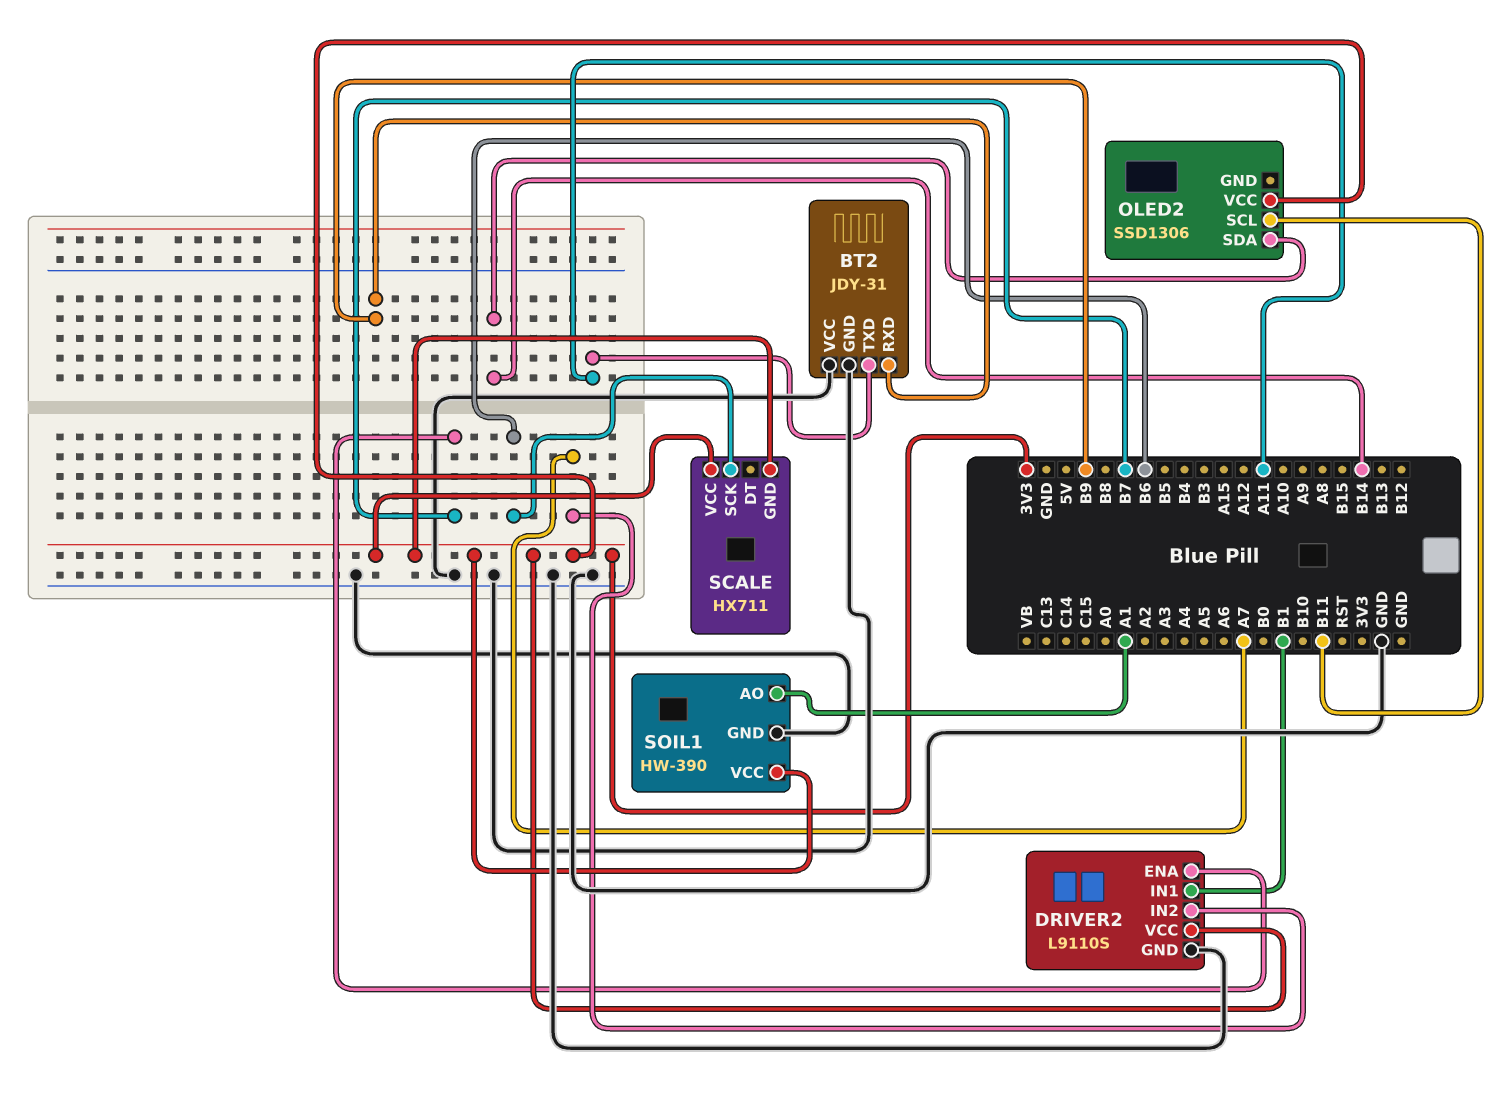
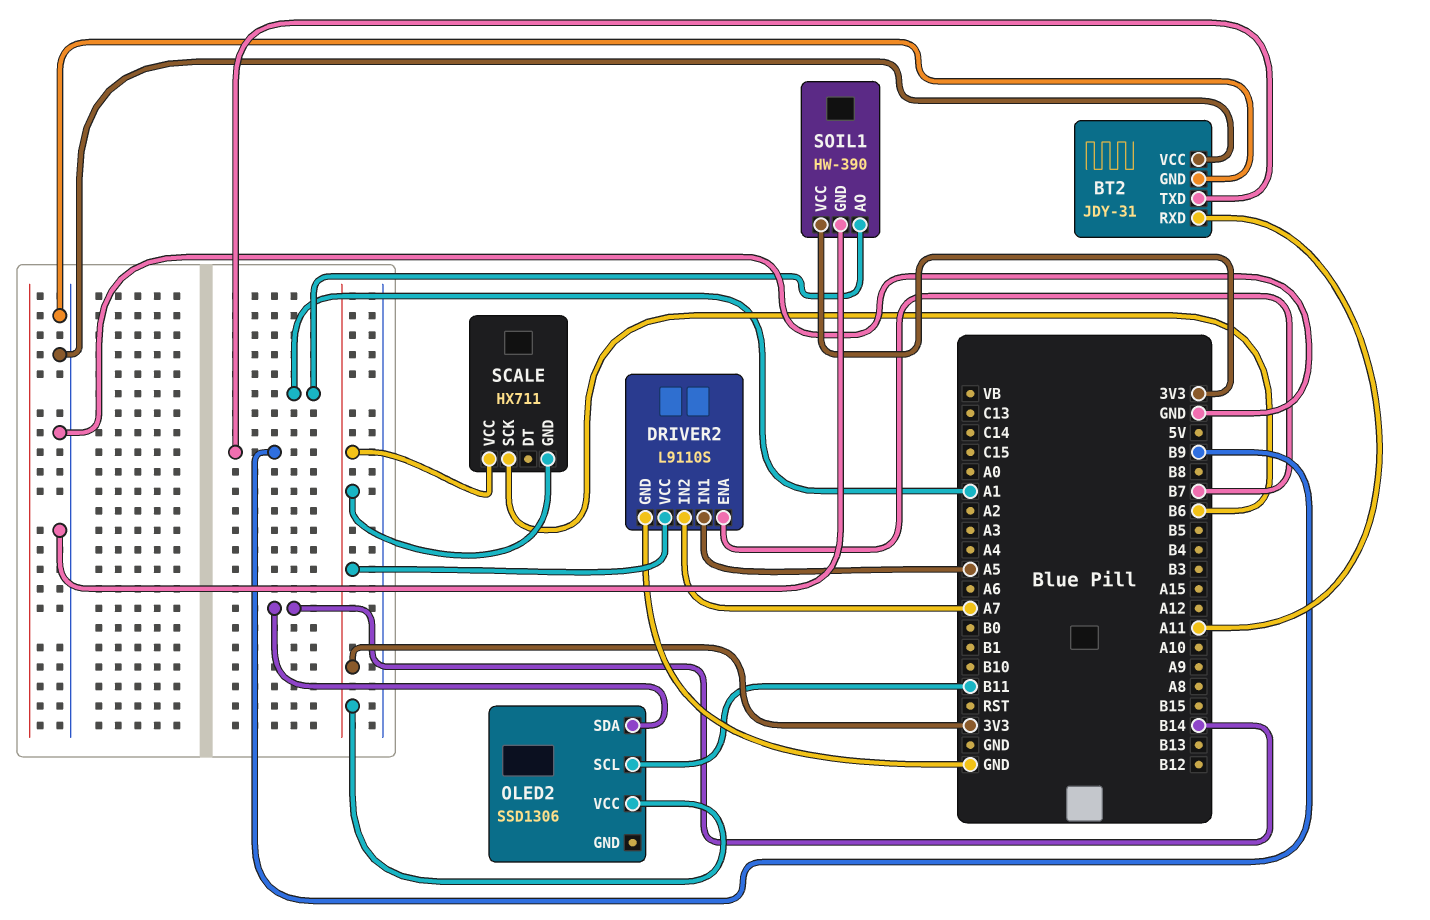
BT2 pin RXD: B9 -> A11
BT2 pin TXD: A11 -> B9
DRIVER2 pin IN1: B1 -> A5

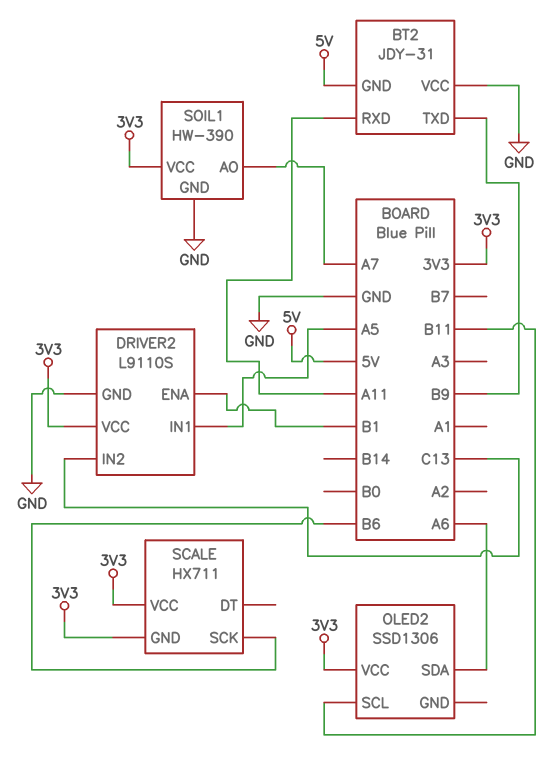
BT2 pin GND: GND -> 5V
DRIVER2 pin ENA: B7 -> B1
DRIVER2 pin IN2: A7 -> C13
OLED2 pin SDA: B14 -> A6
SOIL1 pin AO: A1 -> A7

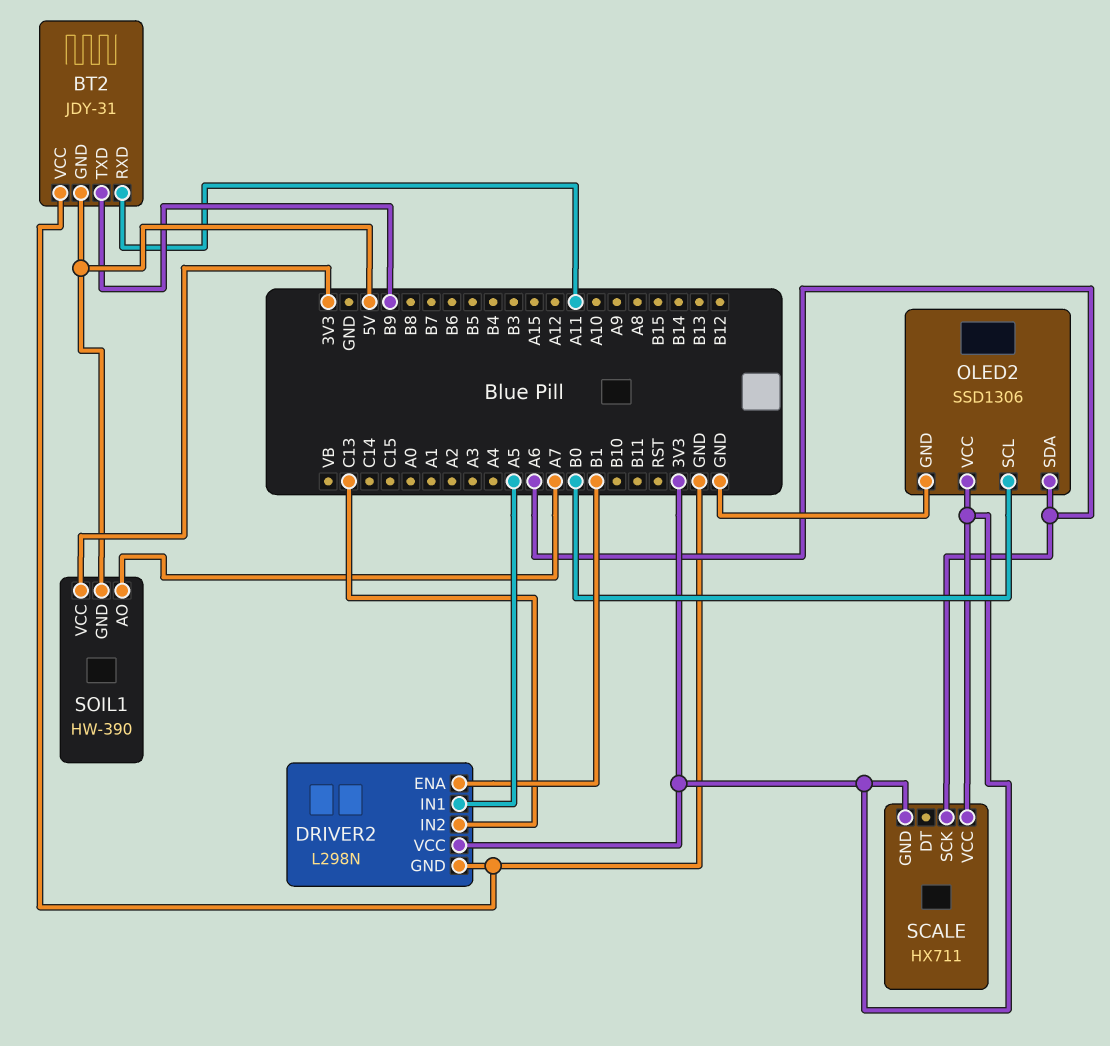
DRIVER2: L9110S -> L298N
OLED2 pin GND: none -> GND
OLED2 pin SCL: B11 -> B0
SCALE pin SCK: B6 -> A6
SOIL1 pin GND: GND -> 5V

